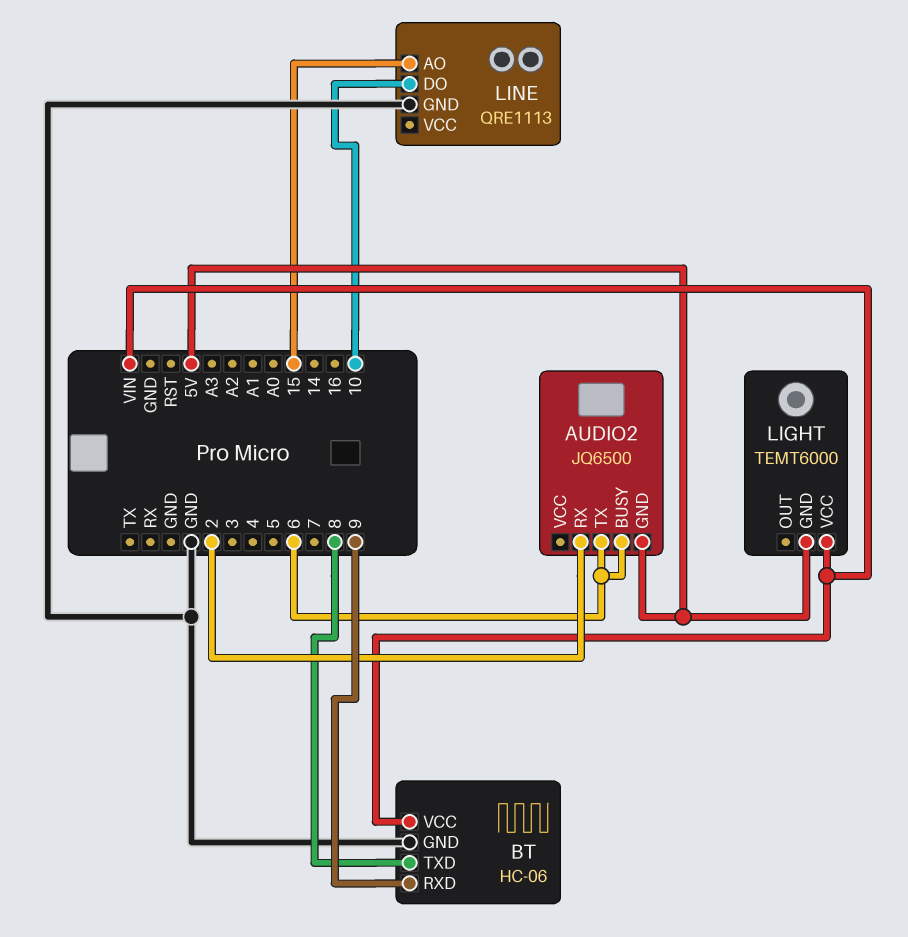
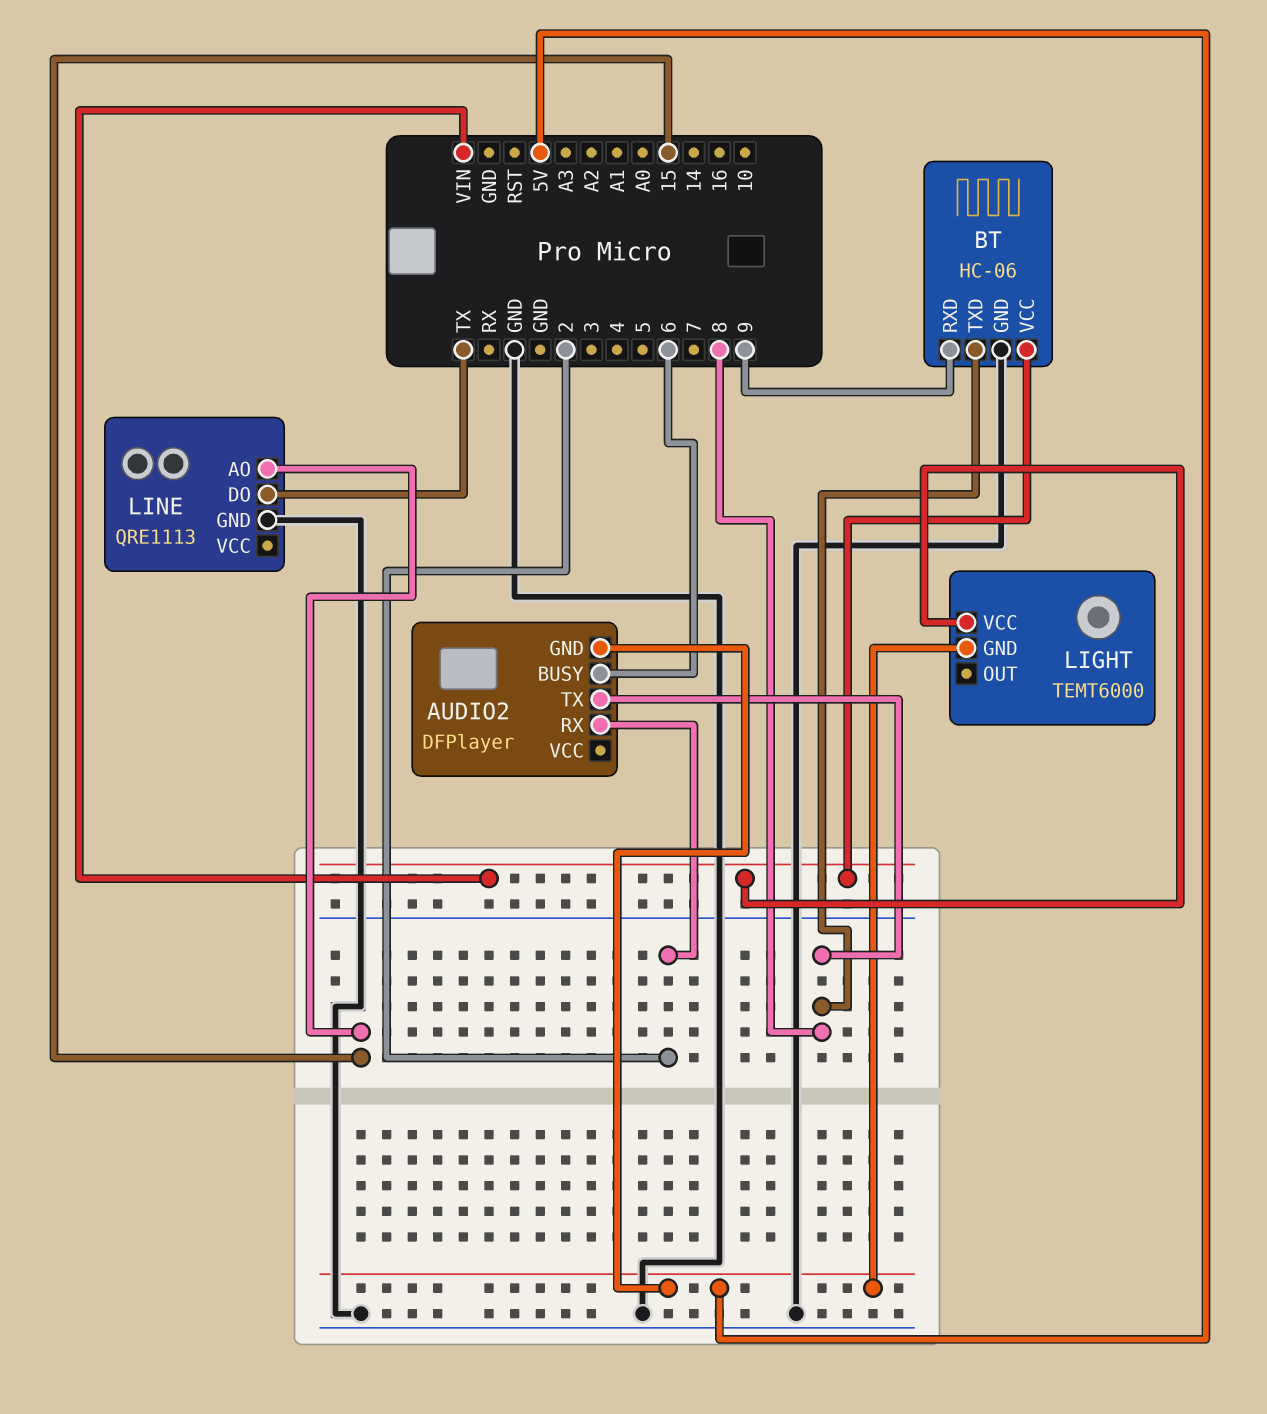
AUDIO2: JQ6500 -> DFPlayer
AUDIO2 pin TX: 6 -> 8
LINE pin DO: 10 -> TX

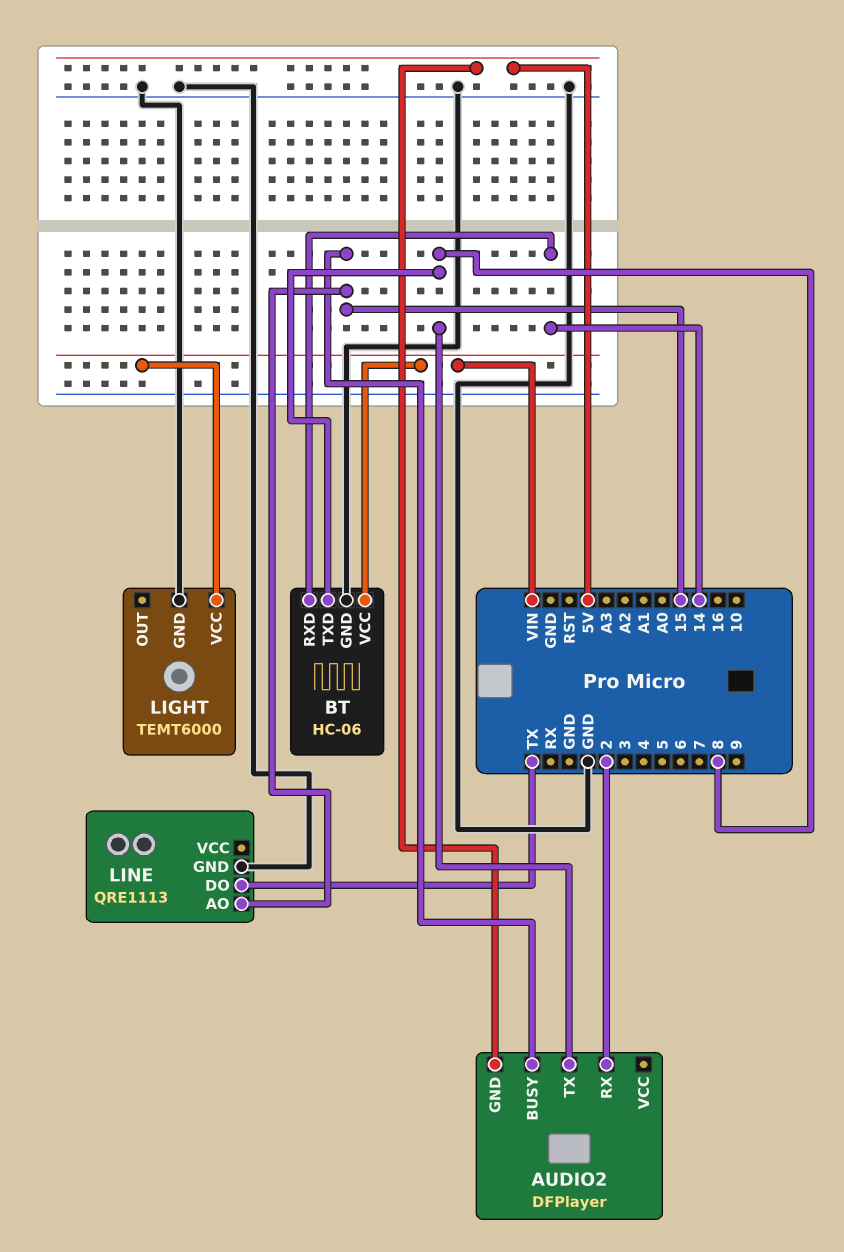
AUDIO2 pin BUSY: 6 -> 15
BT pin RXD: 9 -> 14
LIGHT pin GND: 5V -> GND

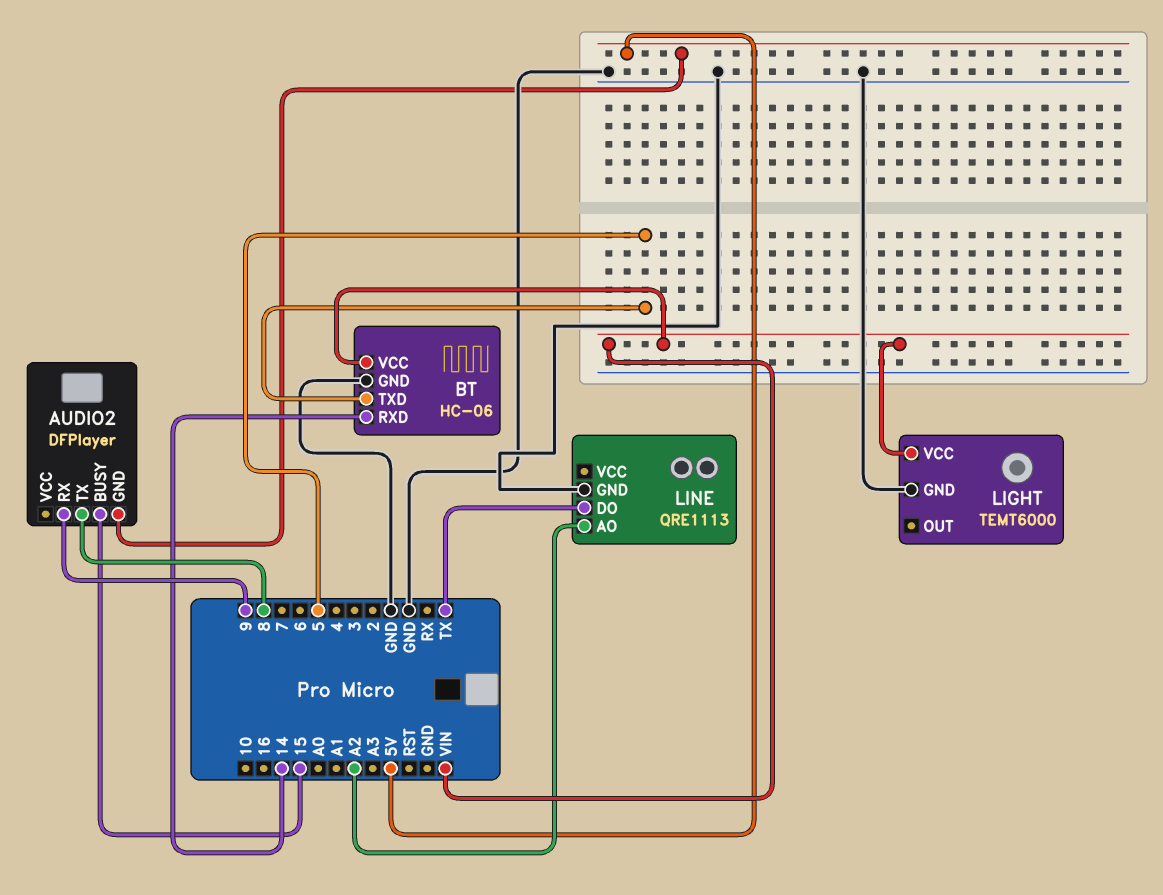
AUDIO2 pin RX: 2 -> 9
BT pin TXD: 8 -> 5
LINE pin AO: 15 -> A2

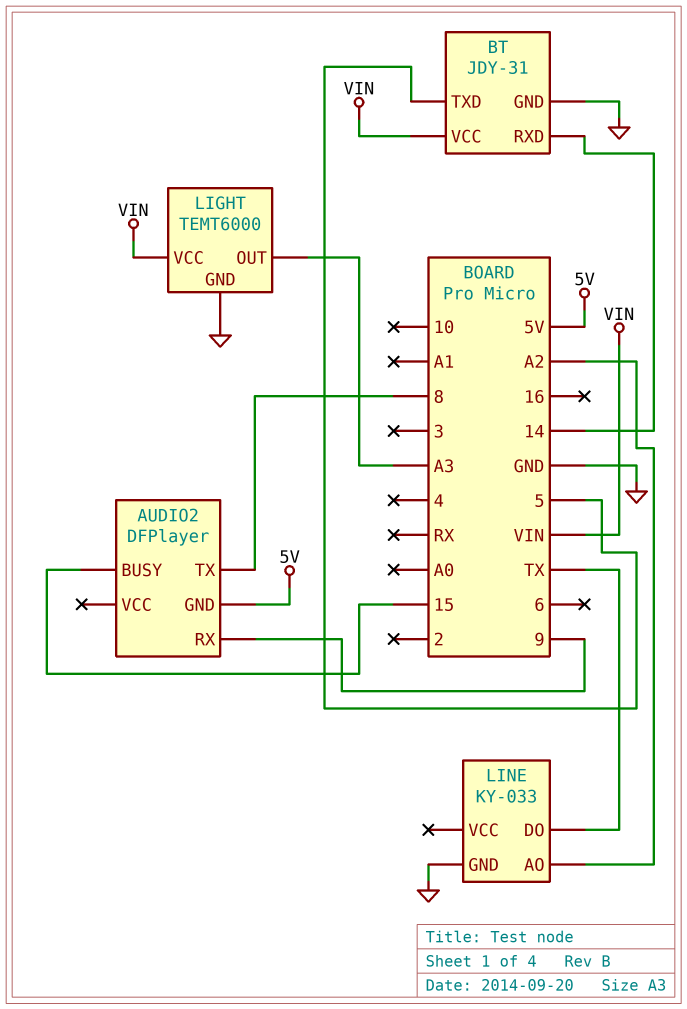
BT: HC-06 -> JDY-31
LIGHT pin OUT: none -> A3
LINE: QRE1113 -> KY-033

